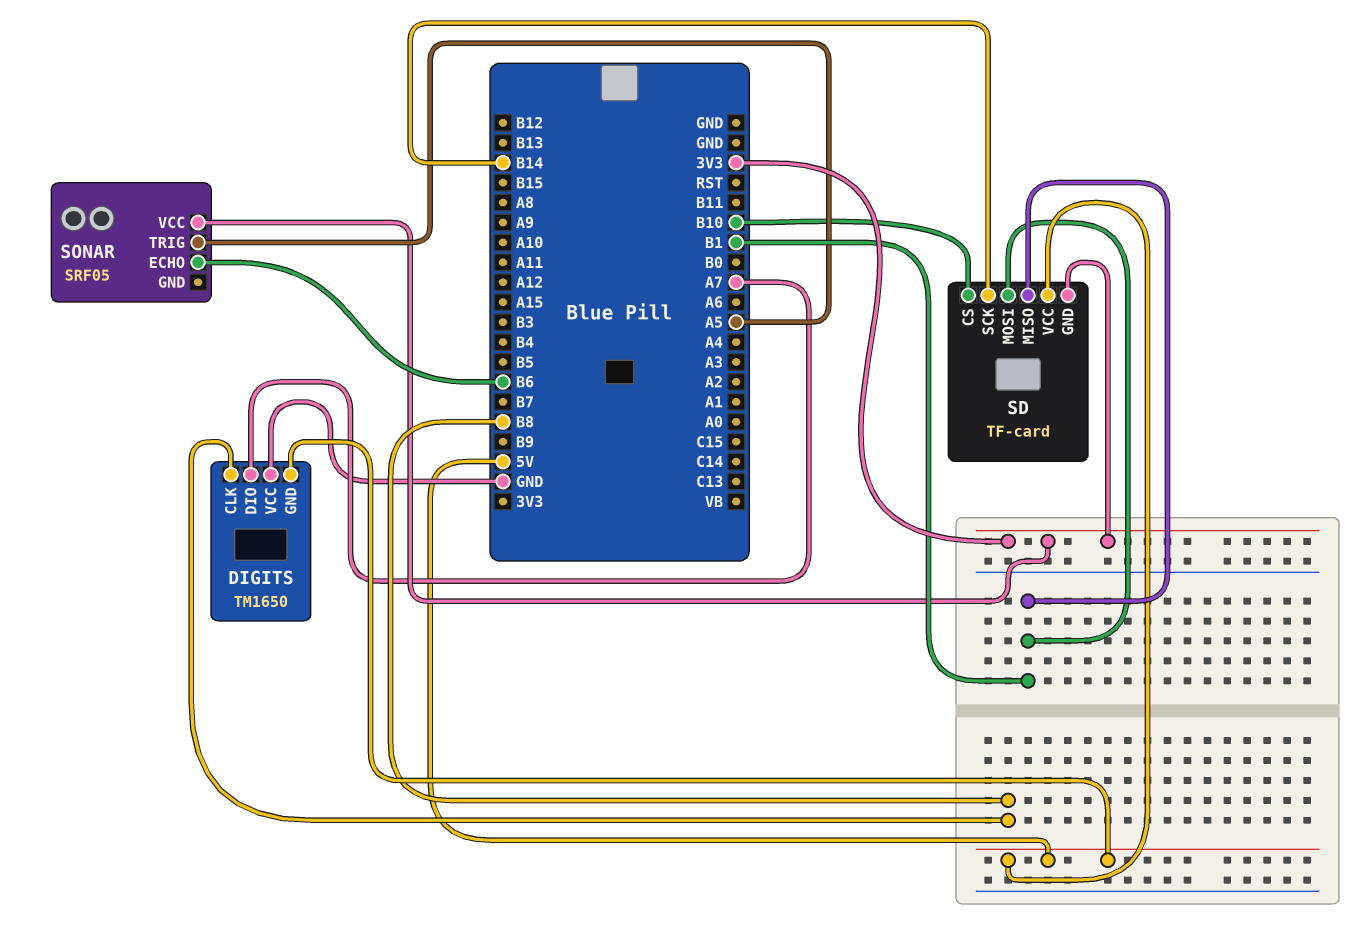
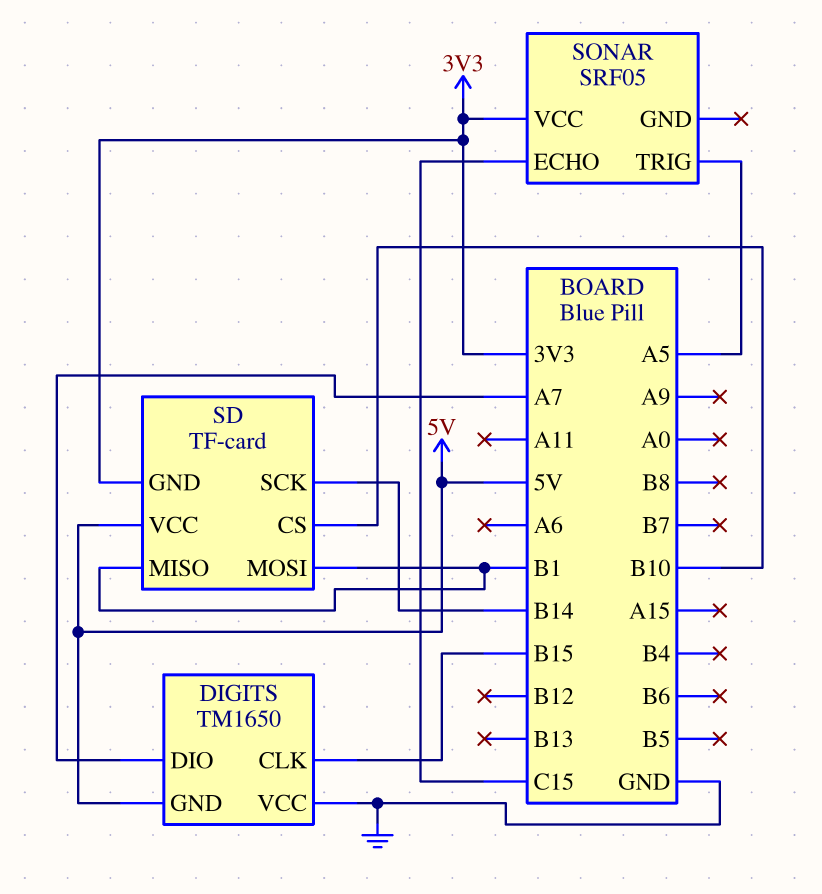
DIGITS pin CLK: B8 -> B15
SONAR pin ECHO: B6 -> C15

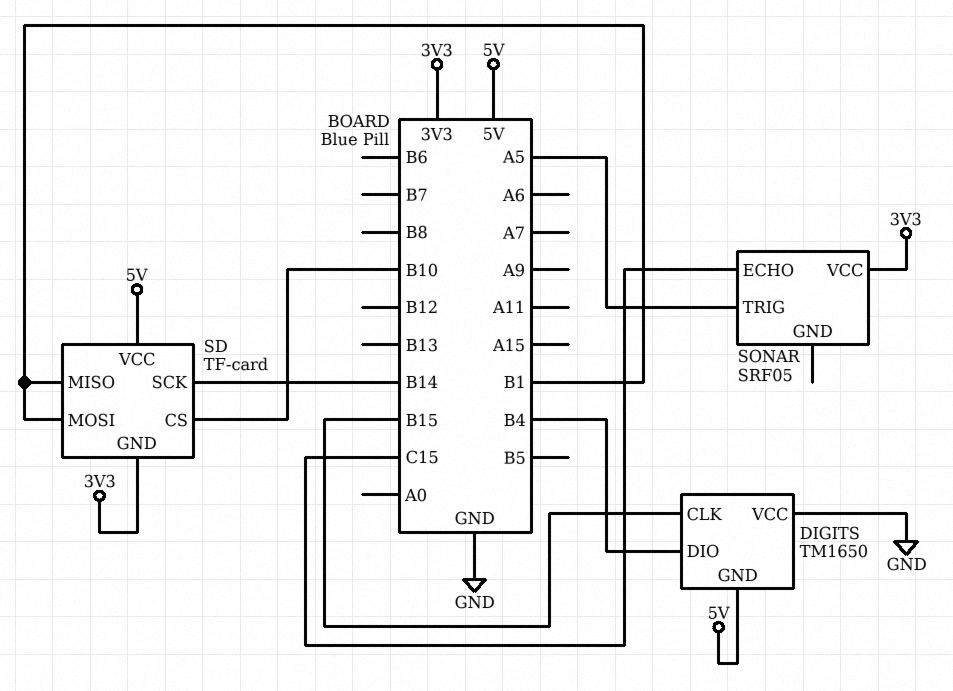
DIGITS pin DIO: A7 -> B4

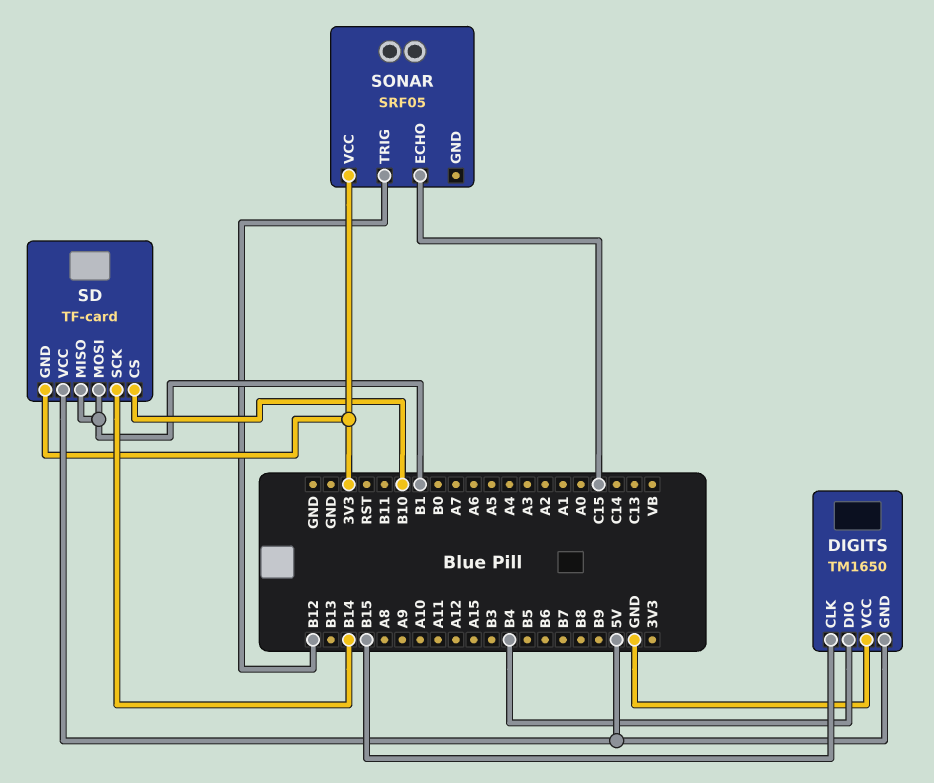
SONAR pin TRIG: A5 -> B12

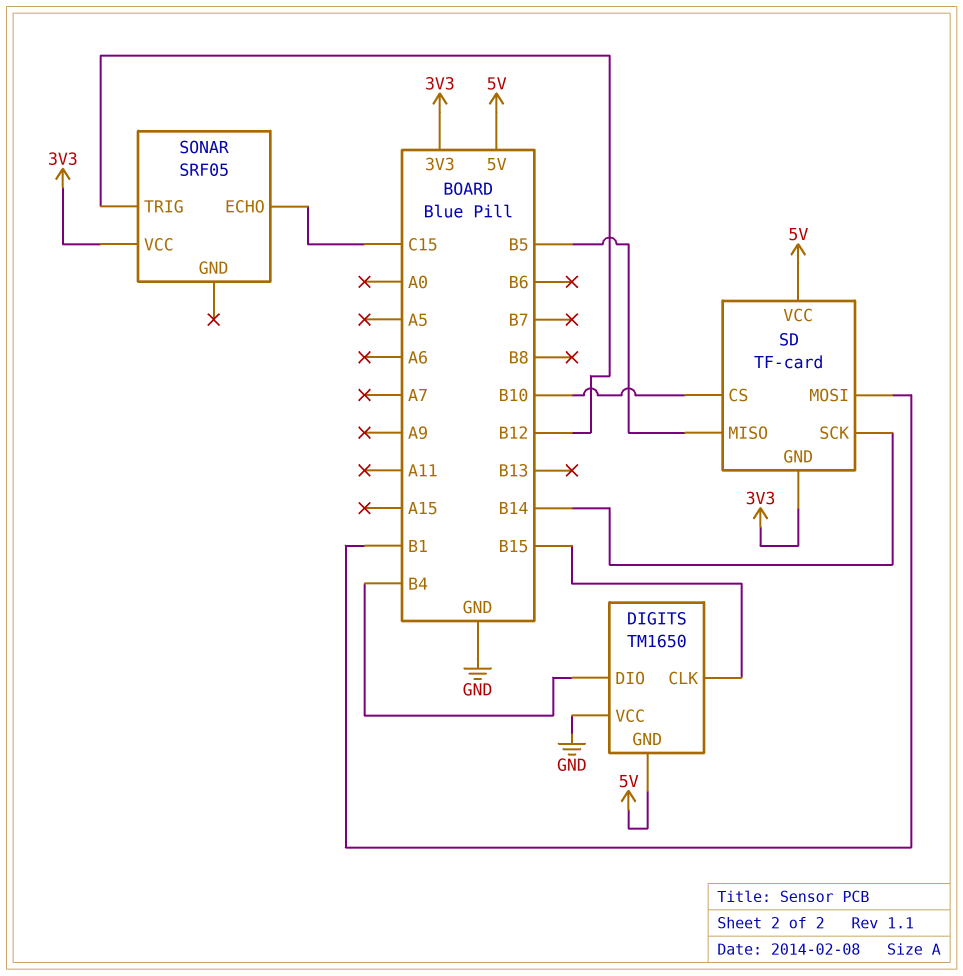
SD pin MISO: B1 -> B5

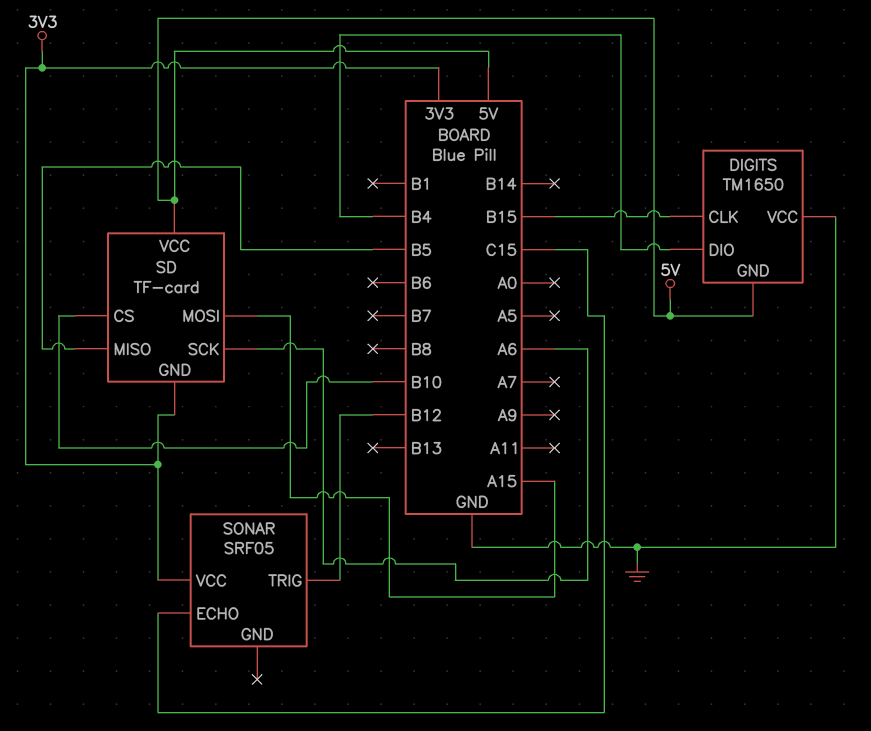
SD pin MOSI: B1 -> A15
SD pin SCK: B14 -> A6

